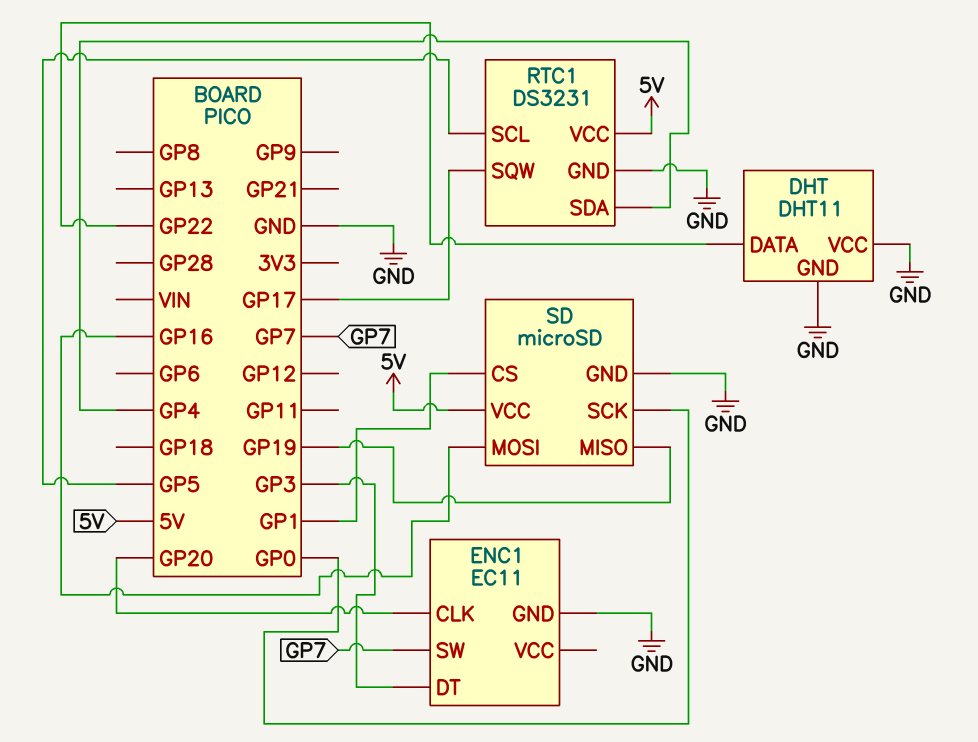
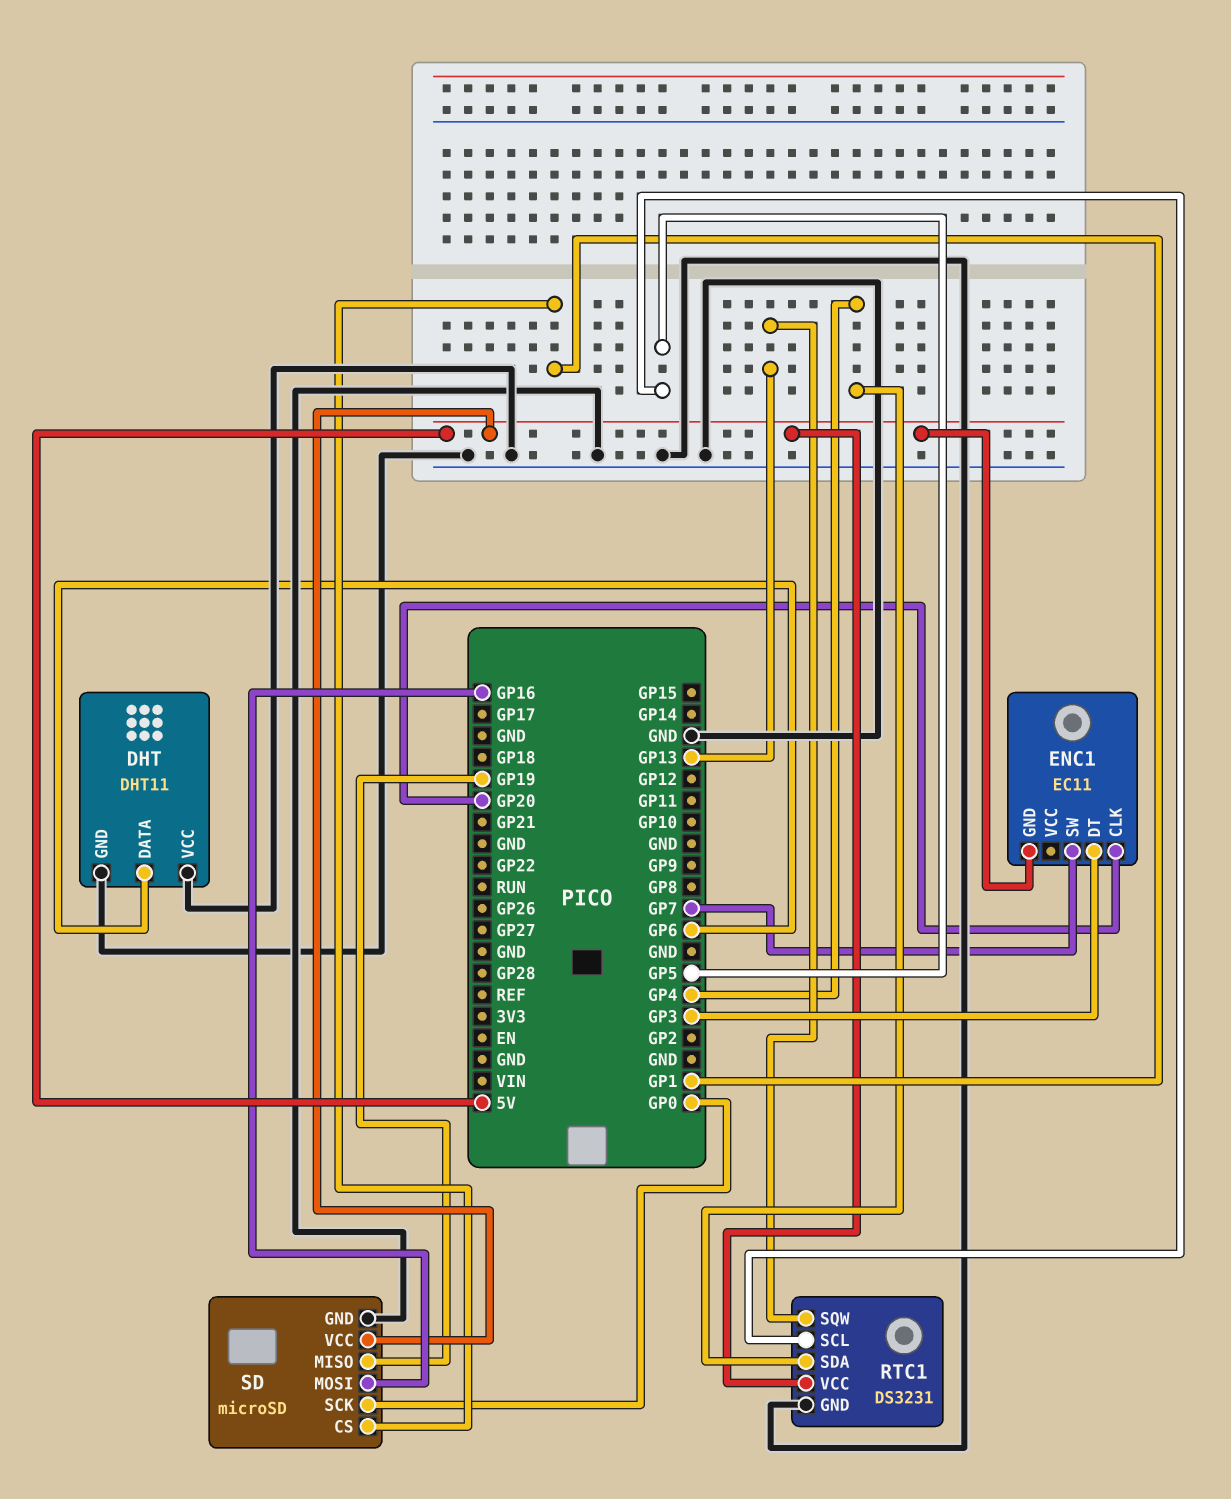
DHT pin DATA: GP22 -> GP6
ENC1 pin GND: GND -> 5V
RTC1 pin SQW: GP17 -> GP13

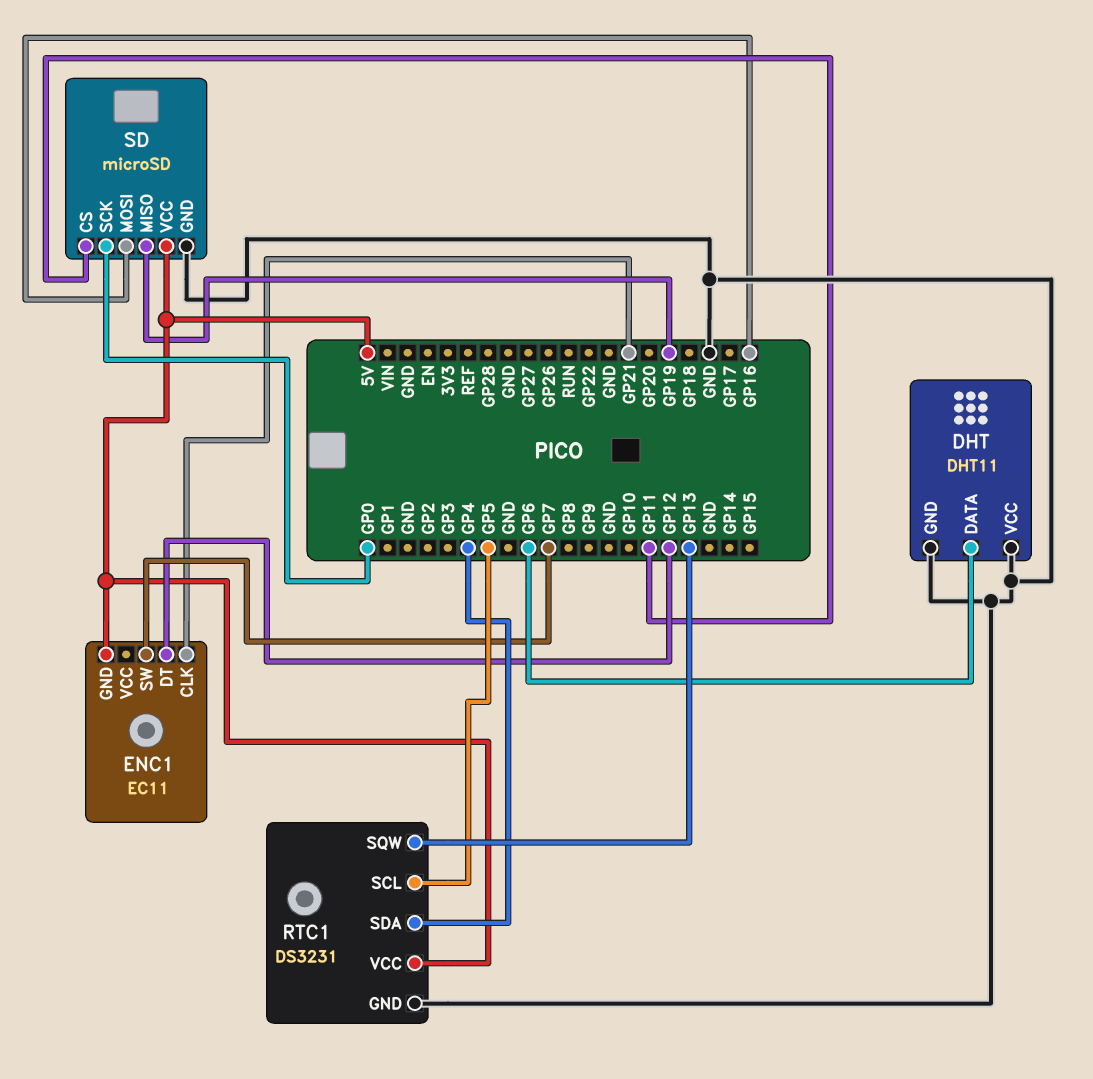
ENC1 pin CLK: GP20 -> GP21
ENC1 pin DT: GP3 -> GP12
SD pin CS: GP1 -> GP11

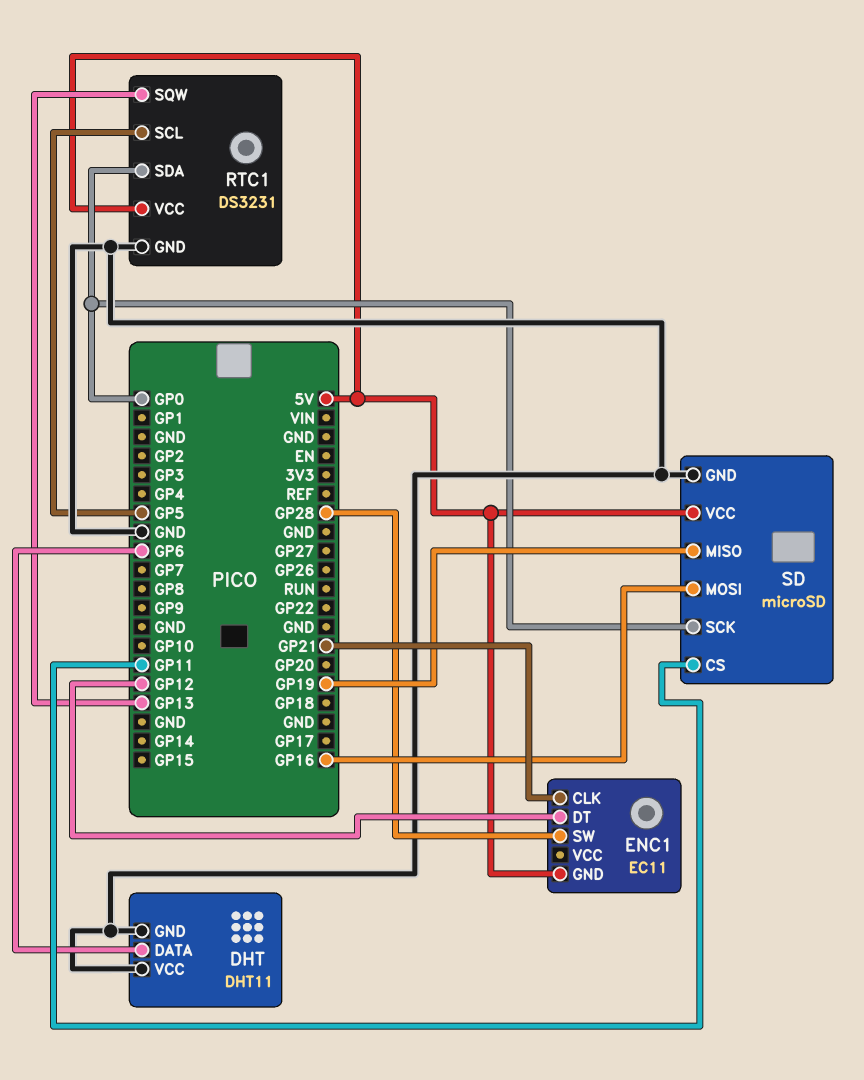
ENC1 pin SW: GP7 -> GP28
RTC1 pin SDA: GP4 -> GP0

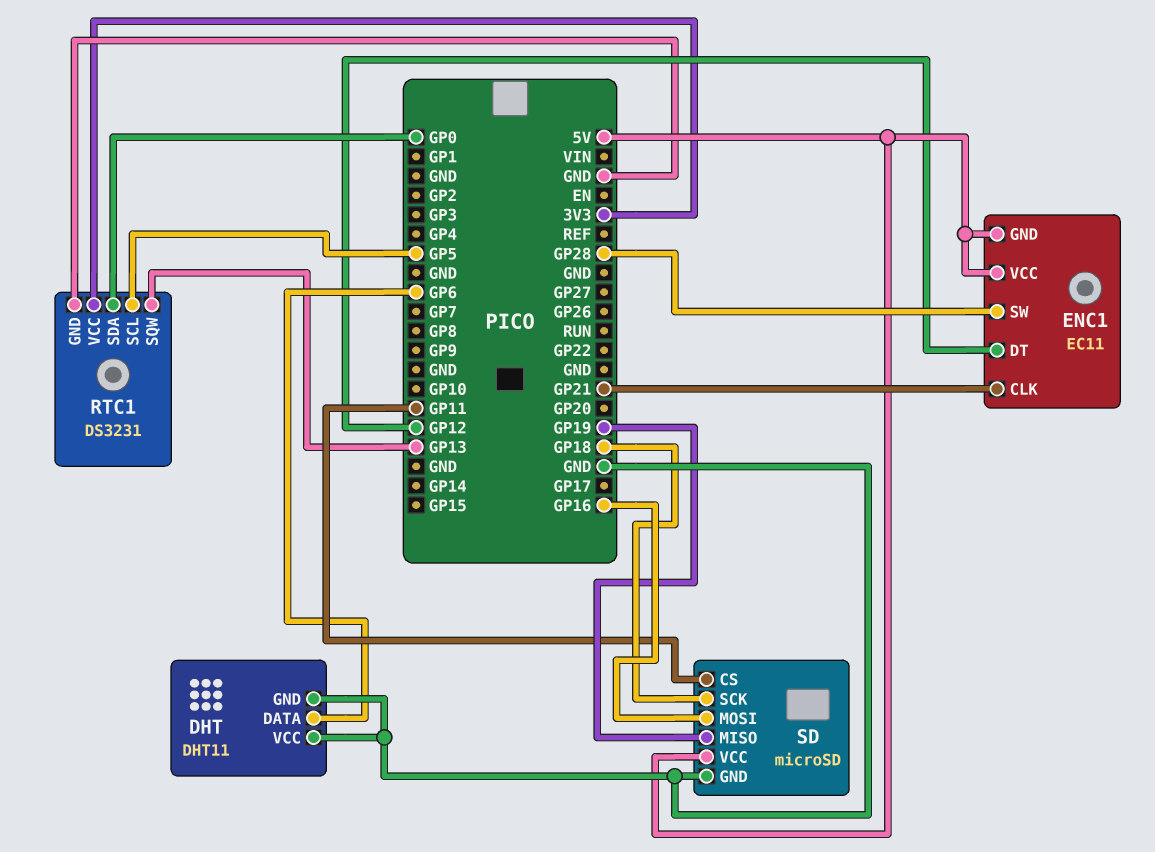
ENC1 pin VCC: none -> 5V
RTC1 pin VCC: 5V -> 3V3
SD pin SCK: GP0 -> GP18

